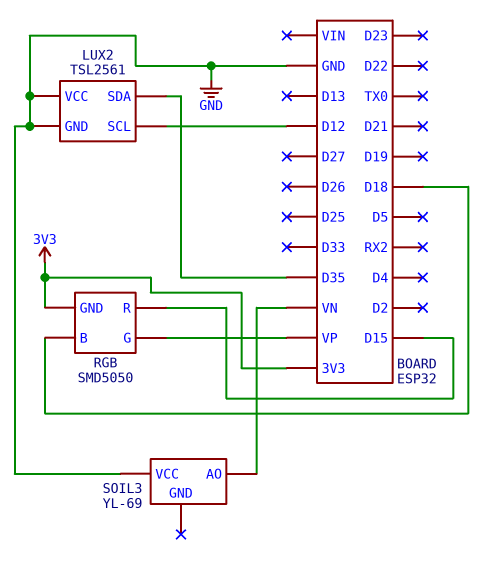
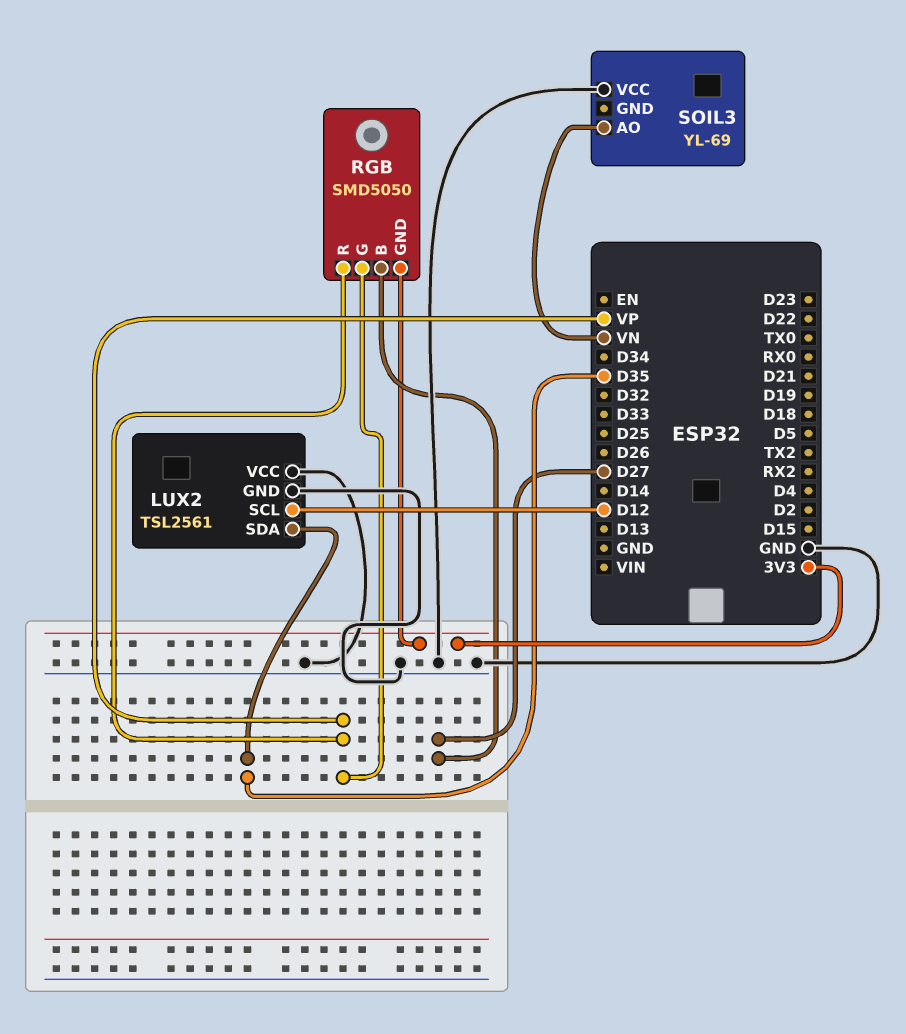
RGB pin B: D18 -> D27
RGB pin R: D15 -> VP

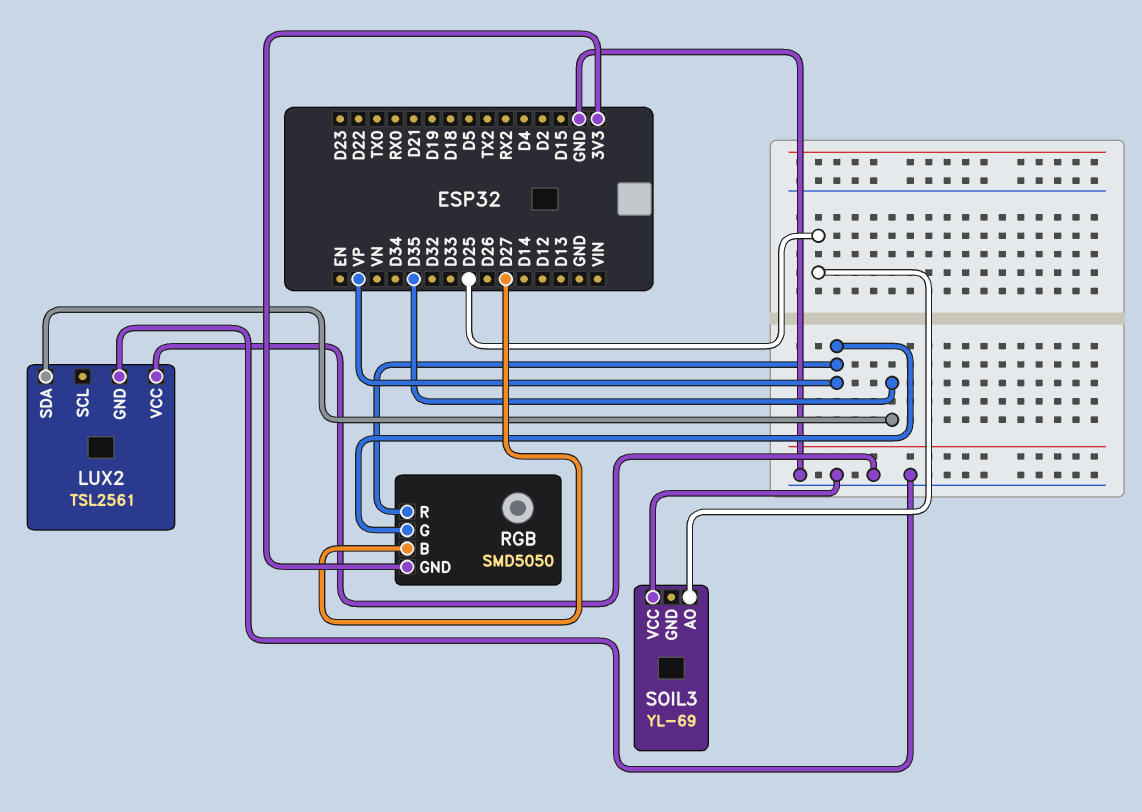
LUX2 pin SCL: D12 -> none
SOIL3 pin AO: VN -> D25

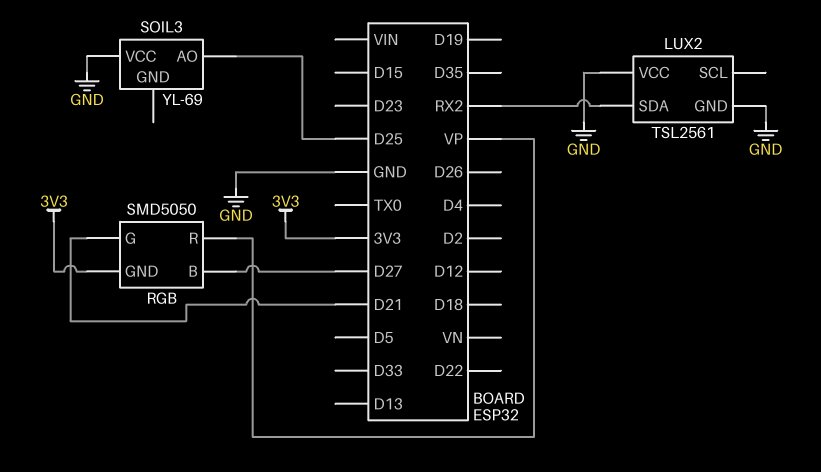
LUX2 pin SDA: D35 -> RX2
RGB pin G: VP -> D21

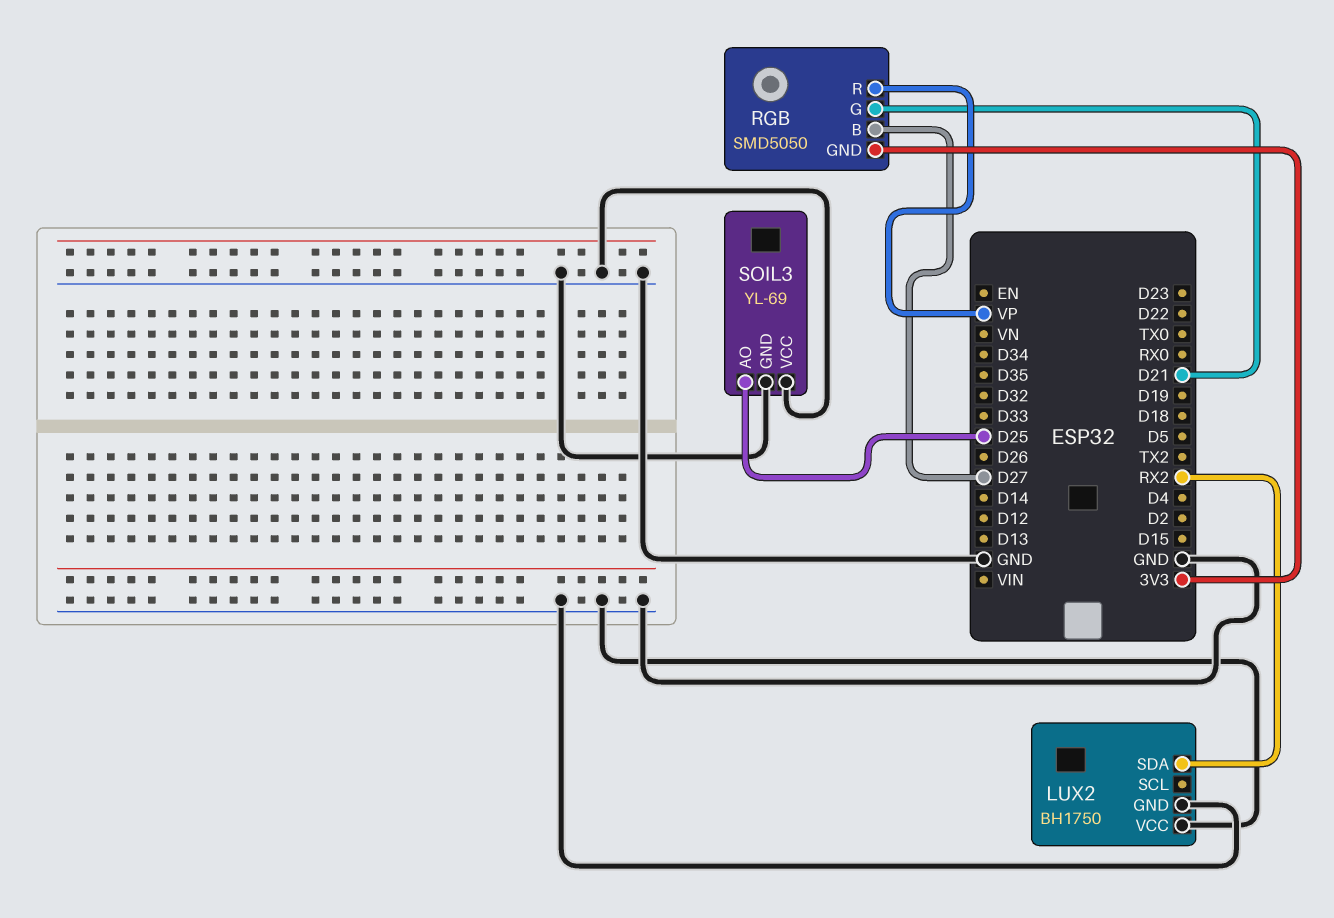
LUX2: TSL2561 -> BH1750
SOIL3 pin GND: none -> GND

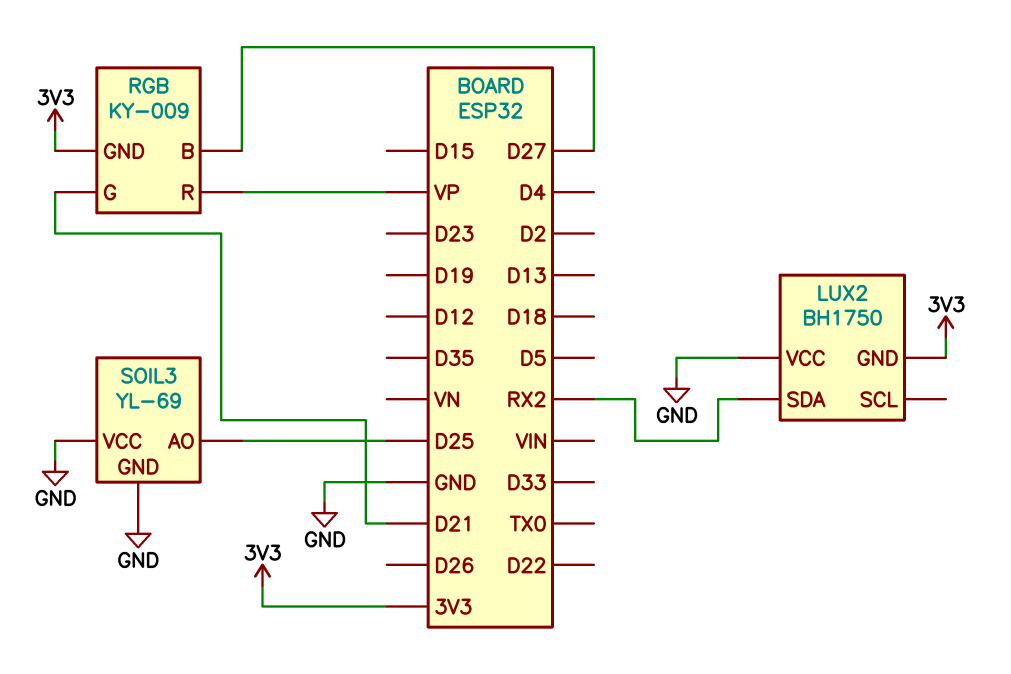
LUX2 pin GND: GND -> 3V3
RGB: SMD5050 -> KY-009

